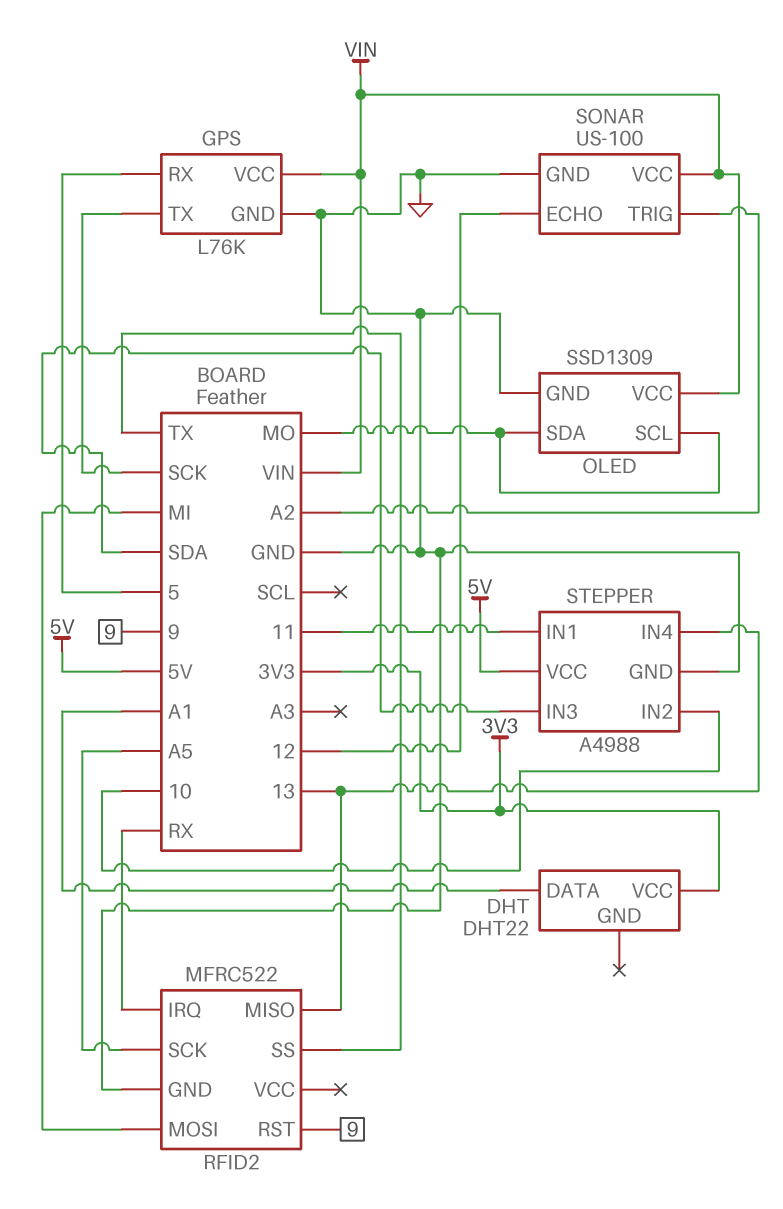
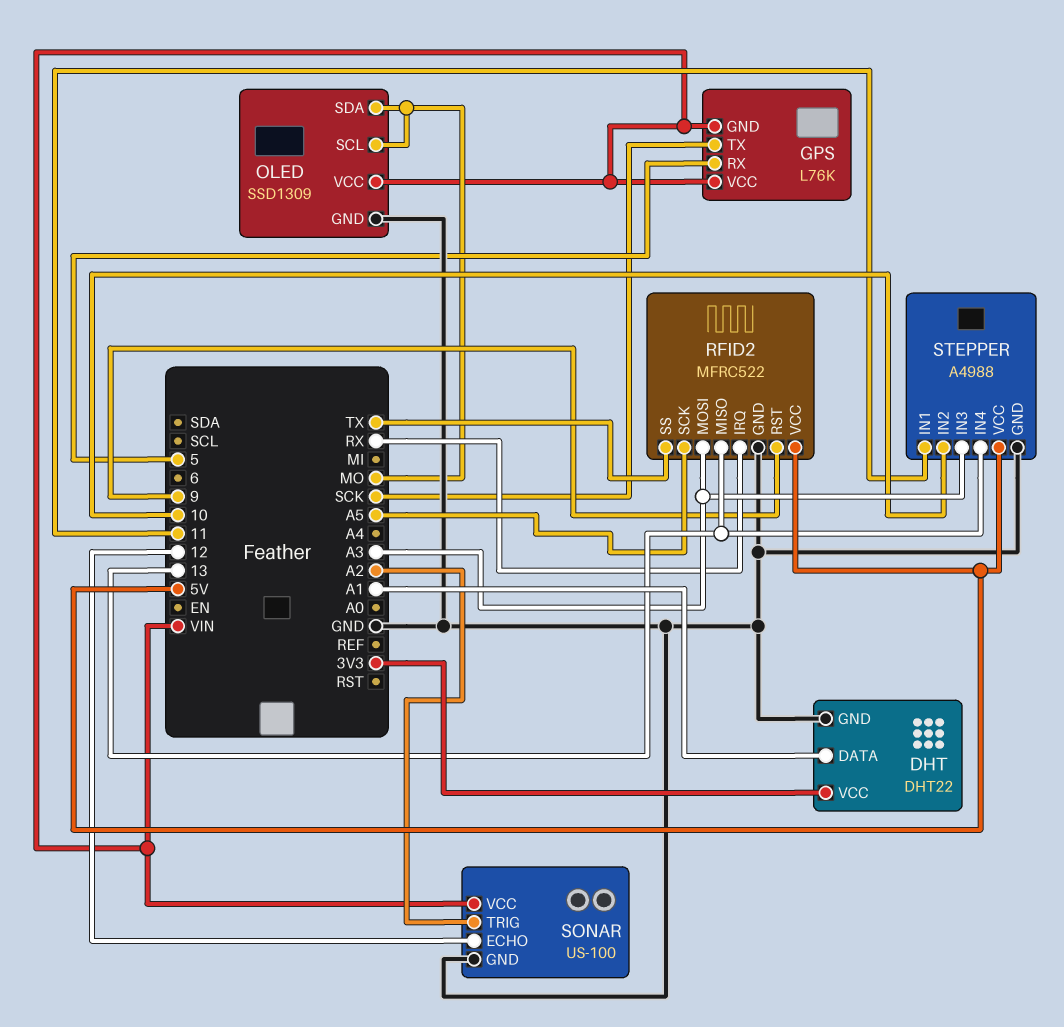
DHT pin GND: none -> GND
GPS pin GND: GND -> VIN
RFID2 pin MOSI: MI -> A3
RFID2 pin VCC: none -> 5V
STEPPER pin IN3: SDA -> A3

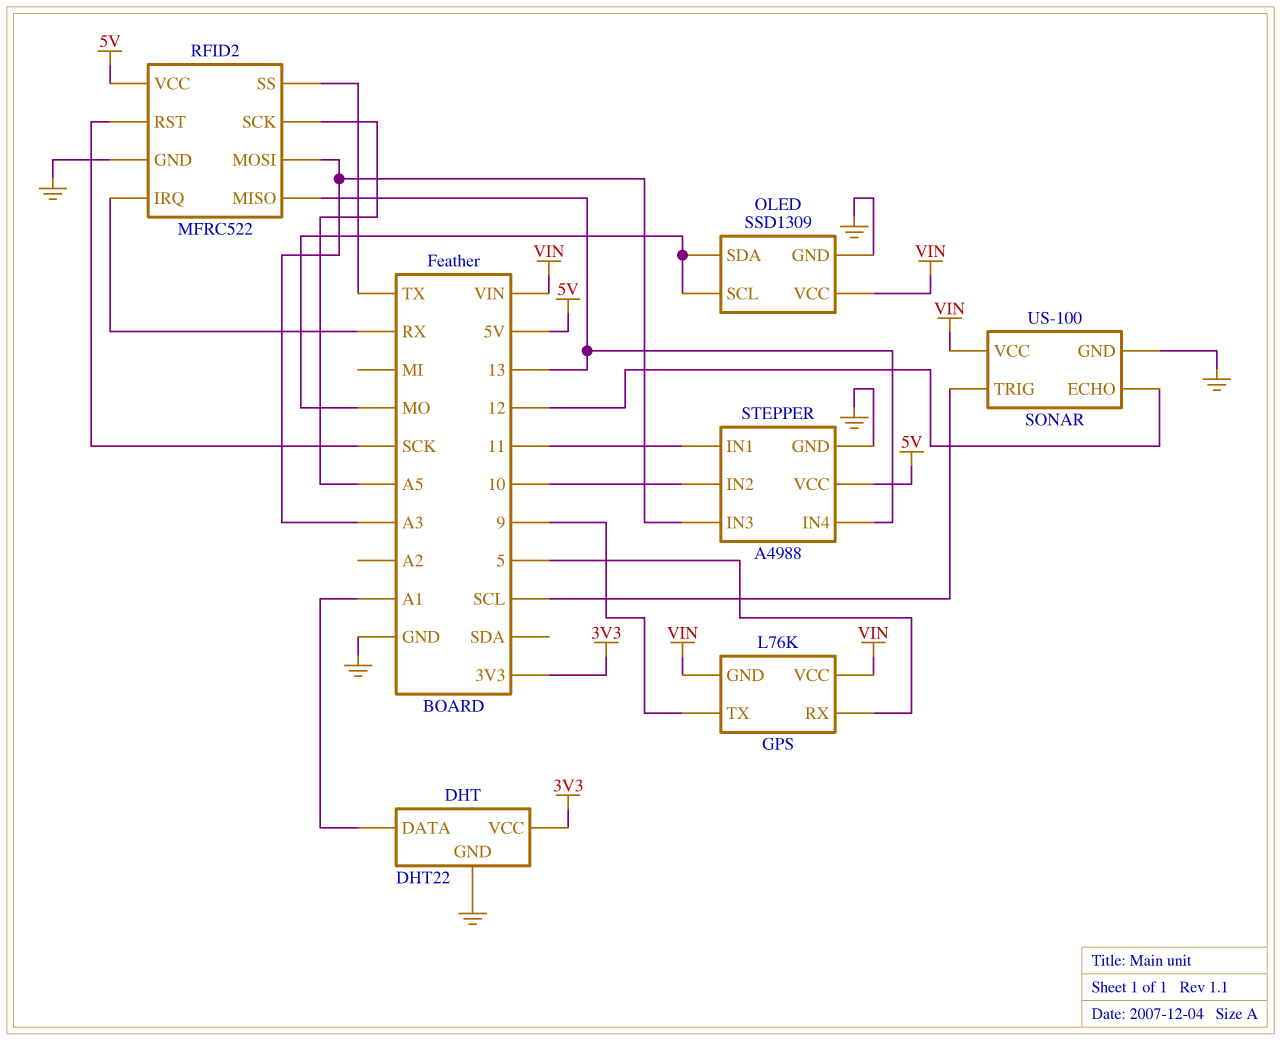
GPS pin TX: SCK -> 9
RFID2 pin RST: 9 -> SCK
SONAR pin TRIG: A2 -> SCL

